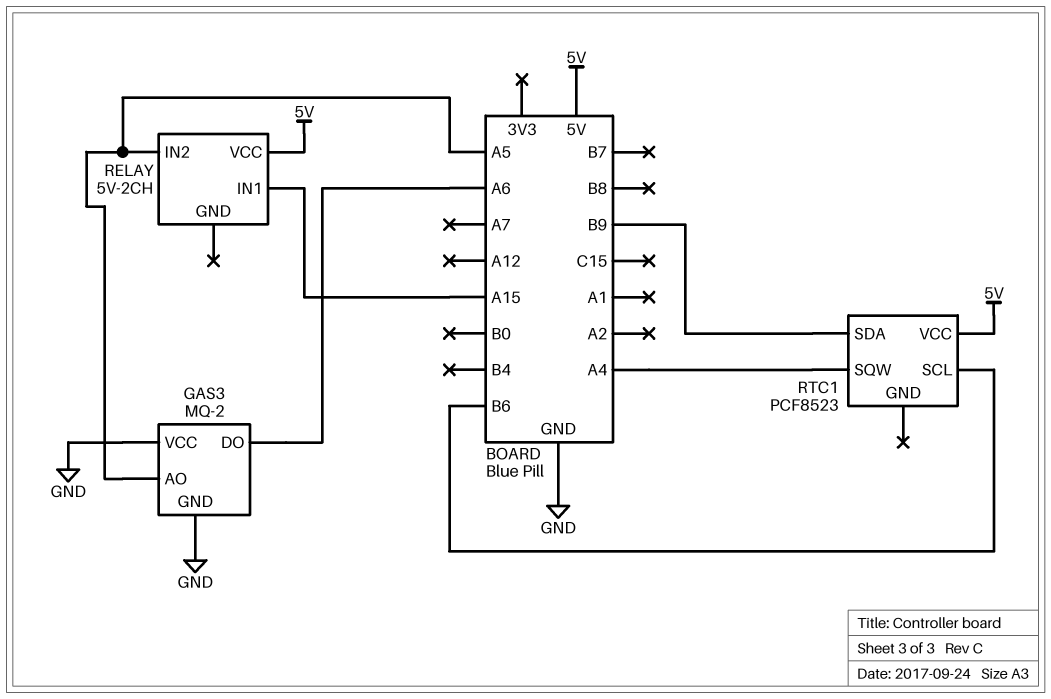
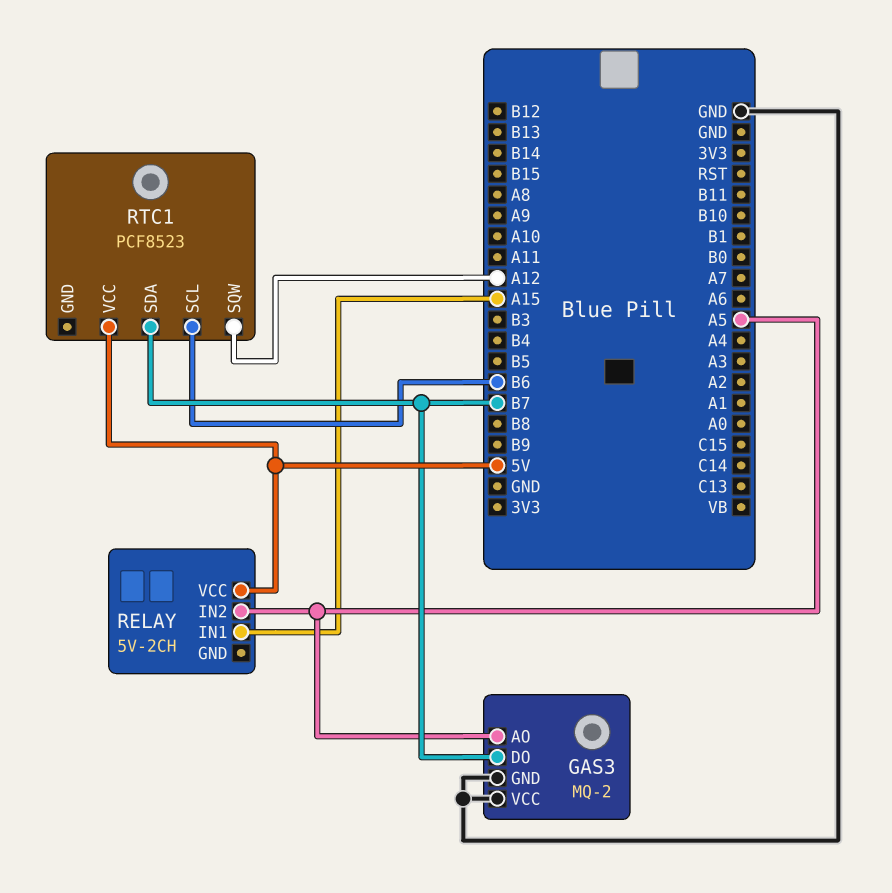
GAS3 pin DO: A6 -> B7
RTC1 pin SDA: B9 -> B7
RTC1 pin SQW: A4 -> A12

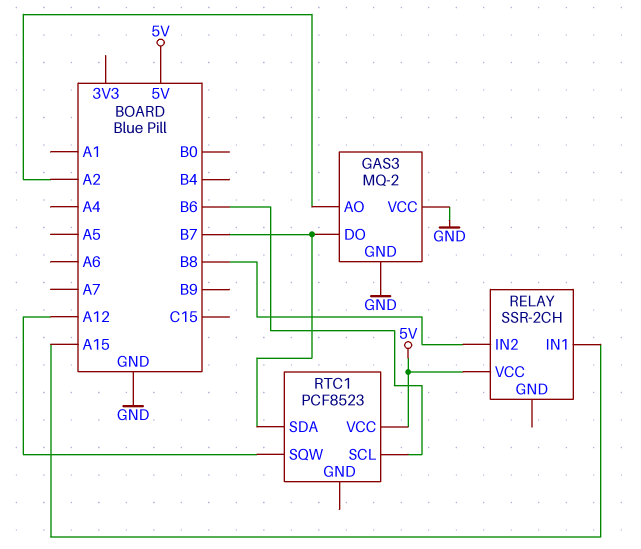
GAS3 pin AO: A5 -> A2
RELAY: 5V-2CH -> SSR-2CH
RELAY pin IN2: A5 -> B8

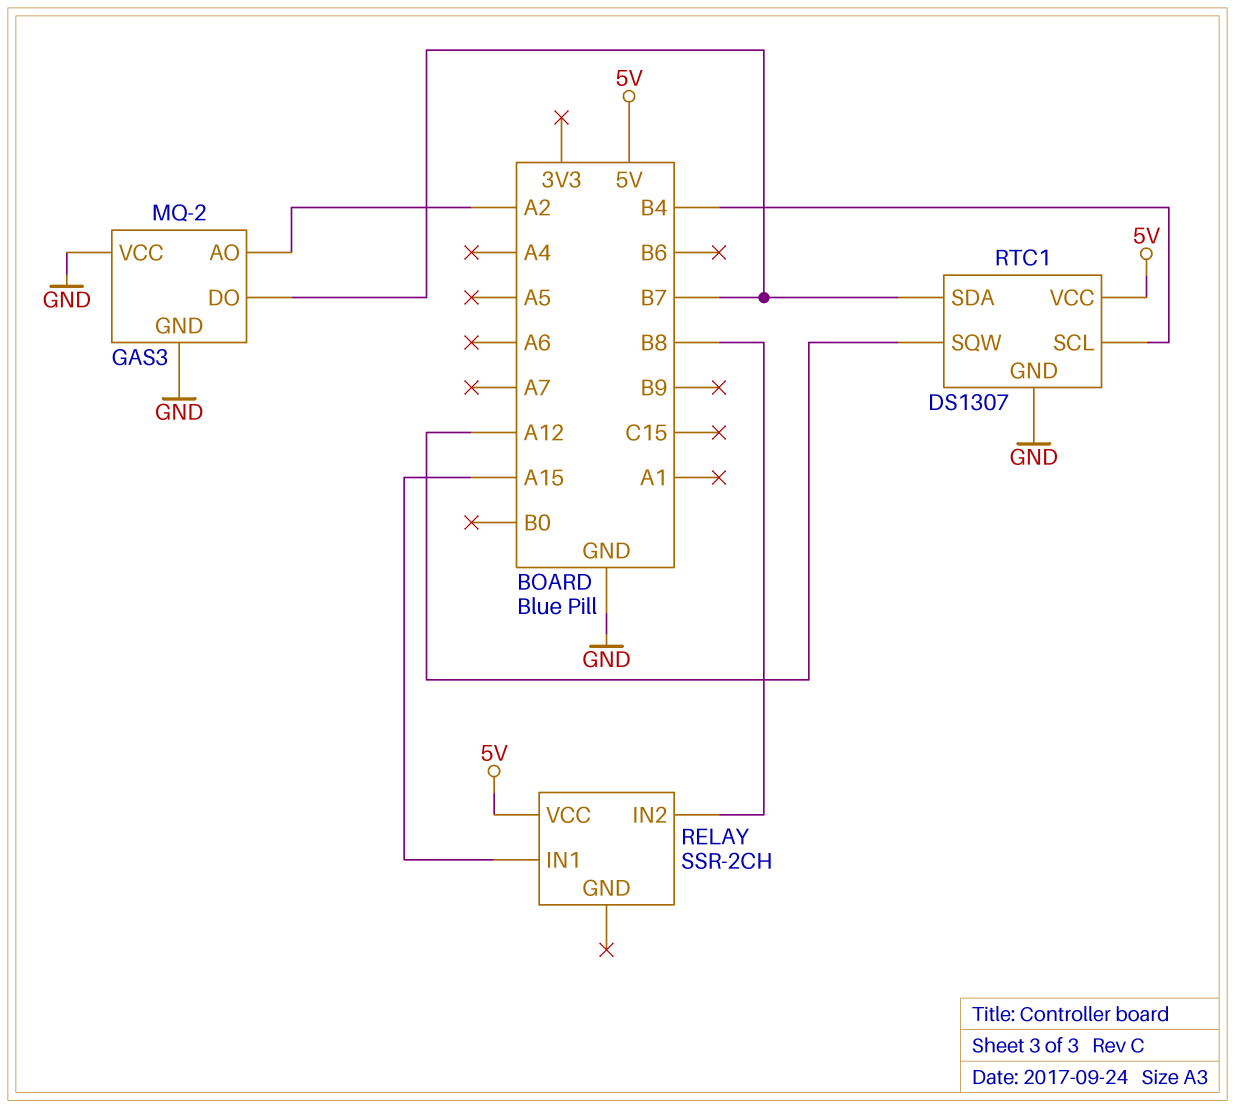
RTC1: PCF8523 -> DS1307
RTC1 pin GND: none -> GND
RTC1 pin SCL: B6 -> B4

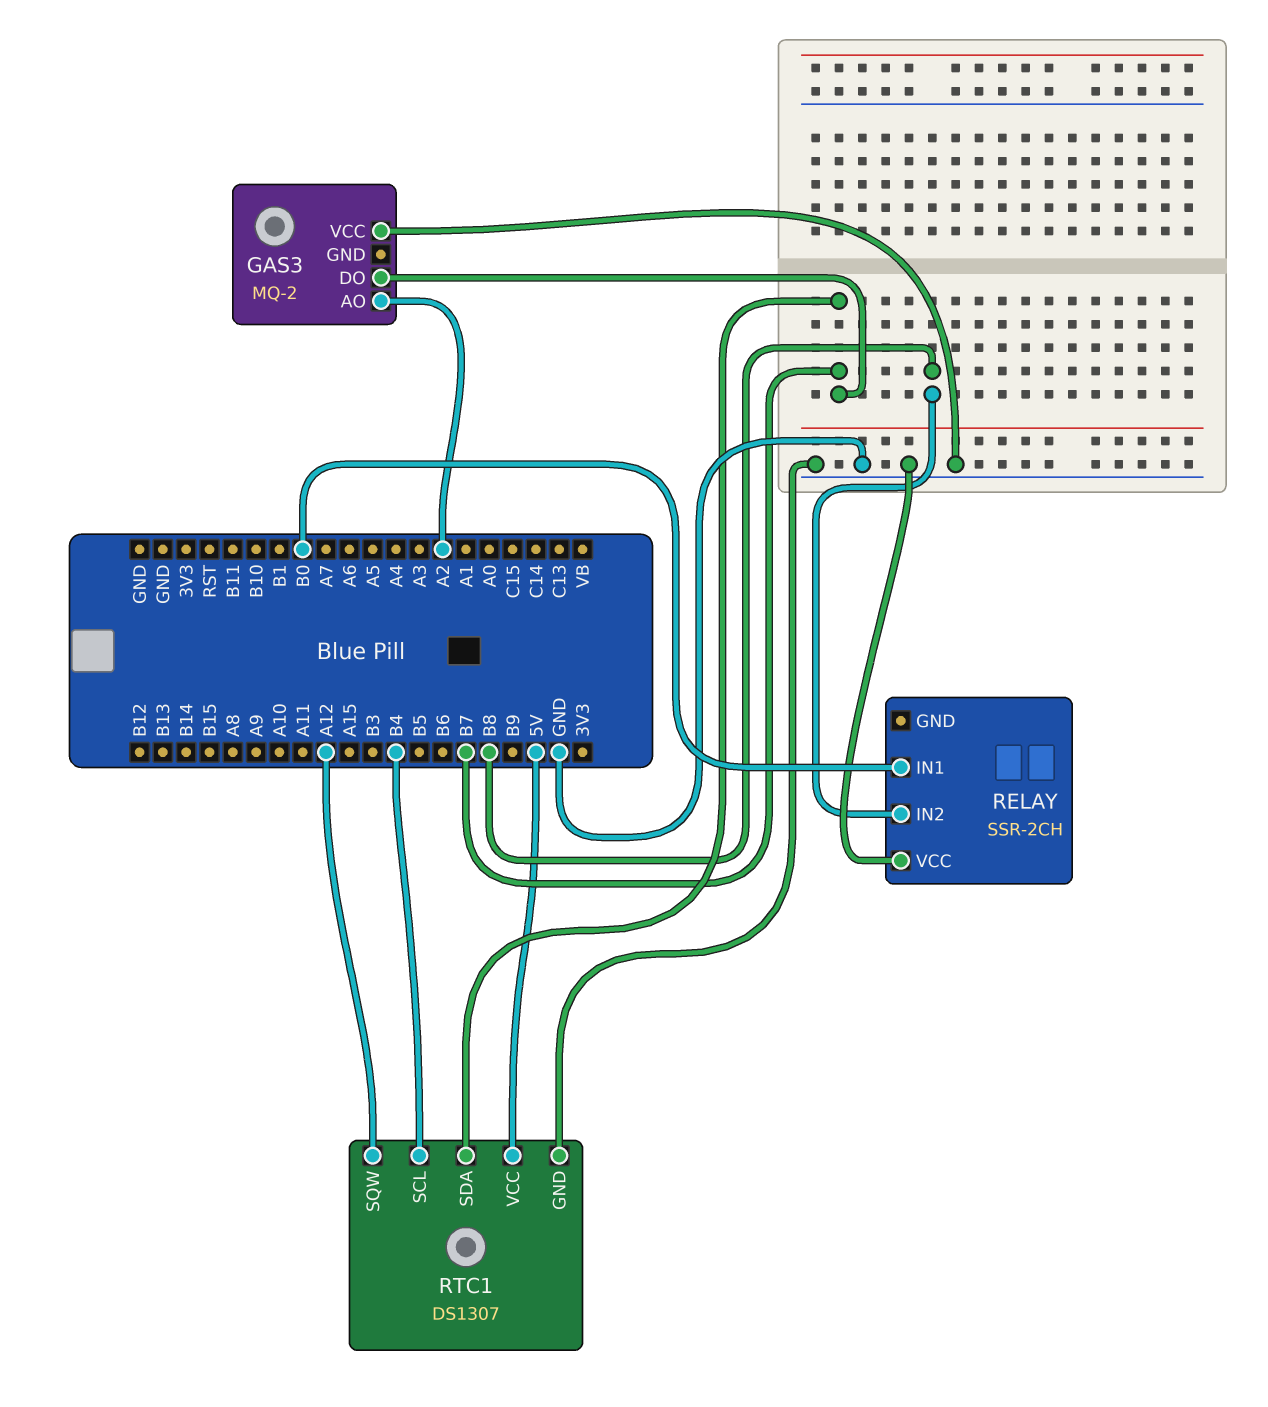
GAS3 pin GND: GND -> none
RELAY pin IN1: A15 -> B0
RELAY pin VCC: 5V -> GND

